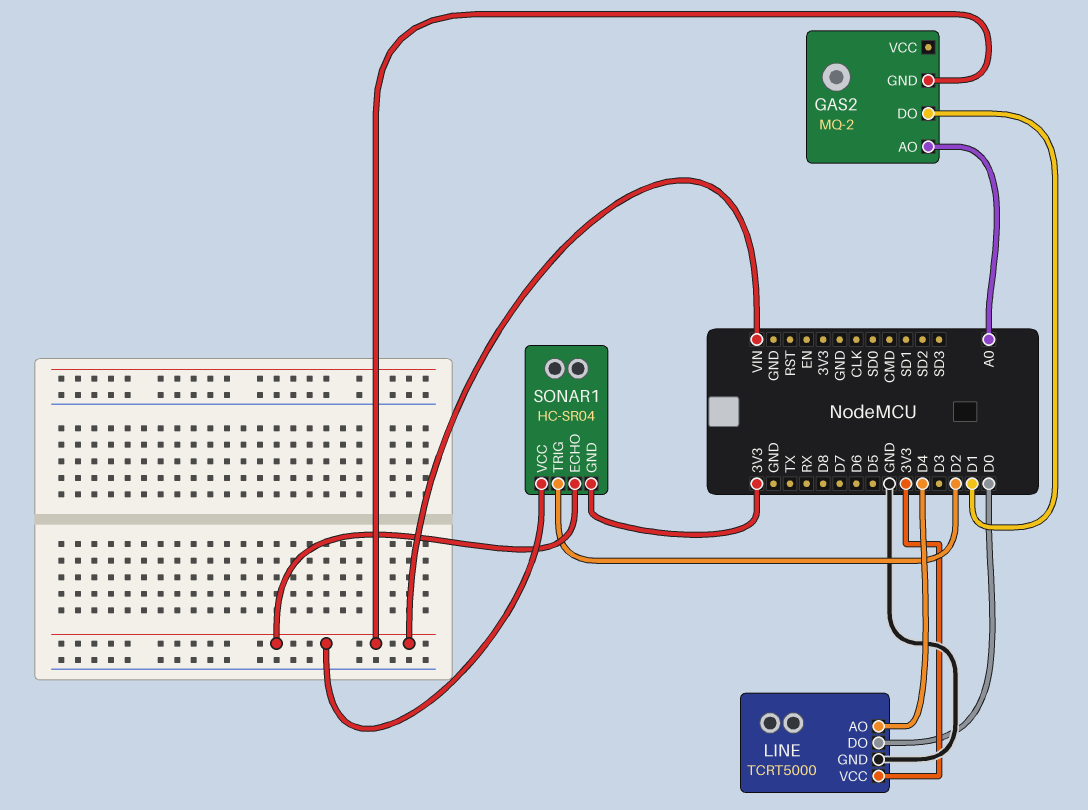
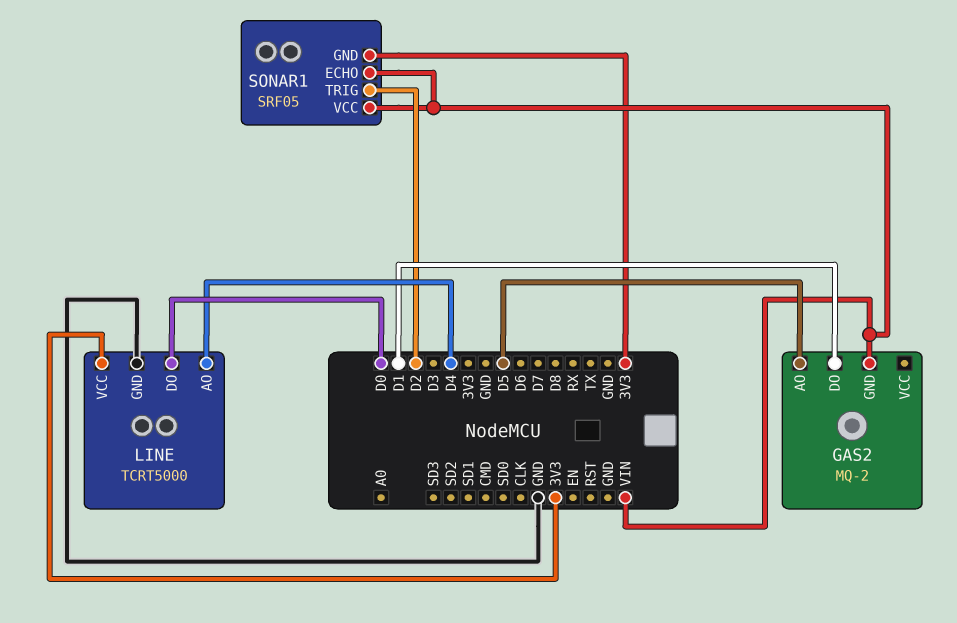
GAS2 pin AO: A0 -> D5
SONAR1: HC-SR04 -> SRF05

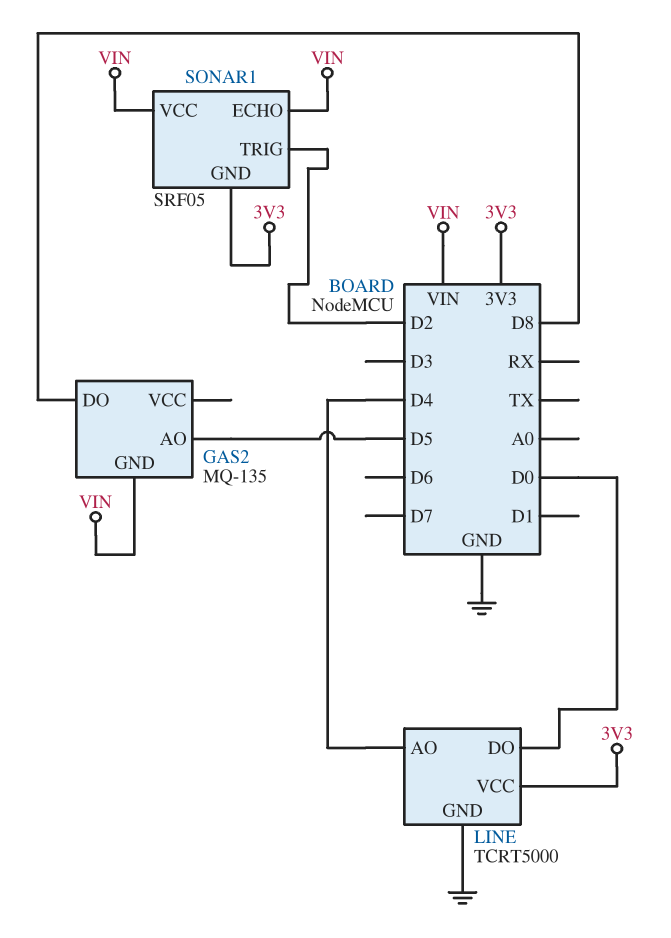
GAS2: MQ-2 -> MQ-135
GAS2 pin DO: D1 -> D8

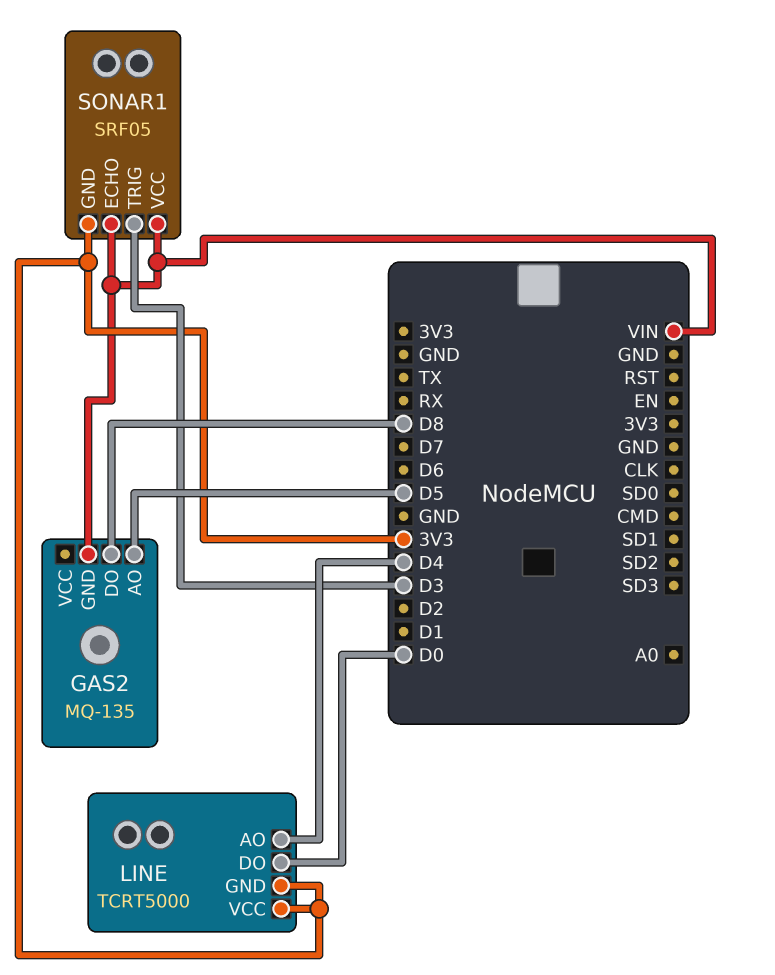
LINE pin GND: GND -> 3V3
SONAR1 pin TRIG: D2 -> D3

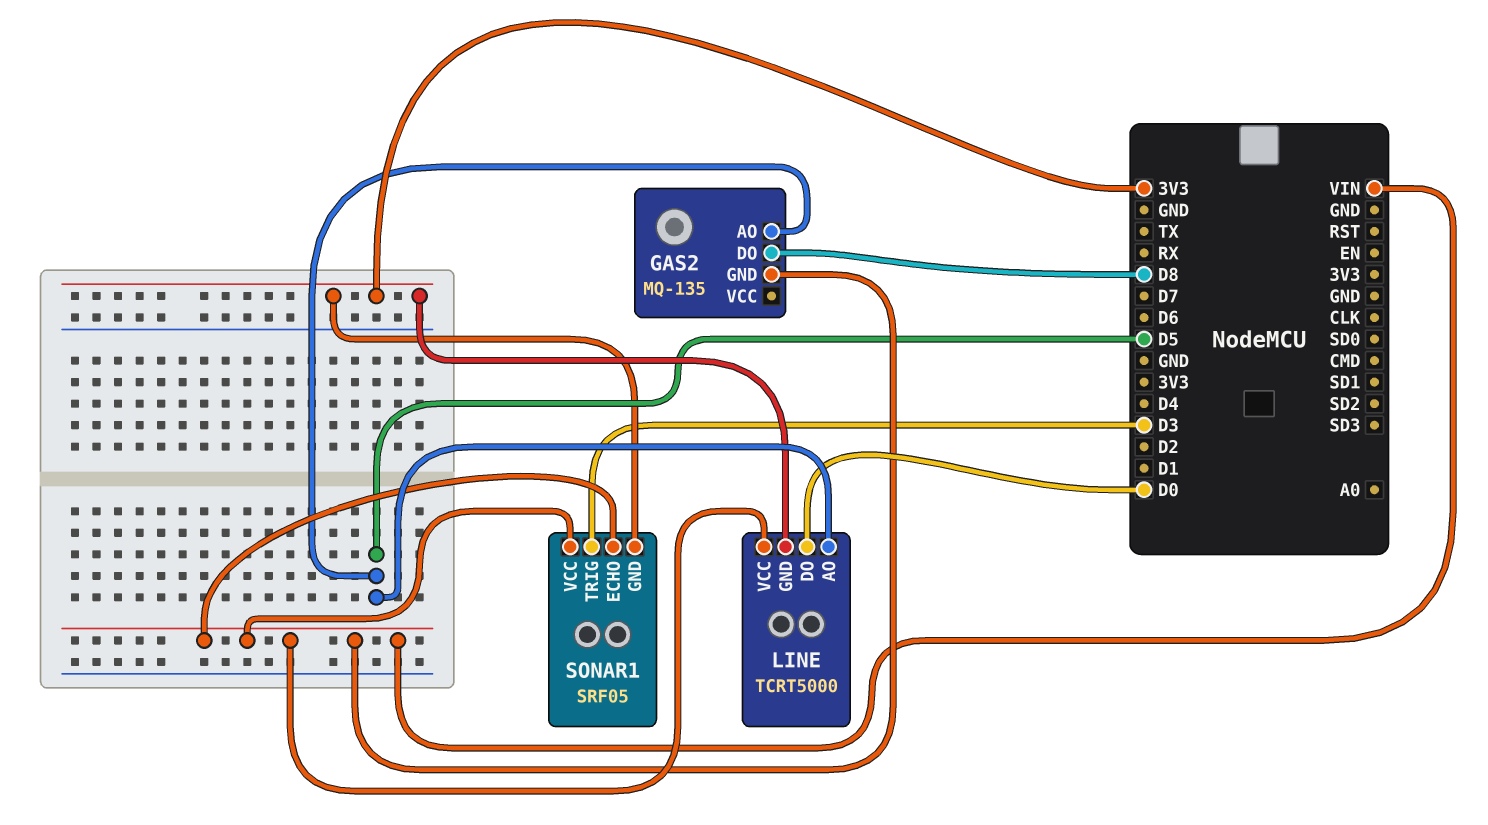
LINE pin AO: D4 -> D5
LINE pin VCC: 3V3 -> VIN

